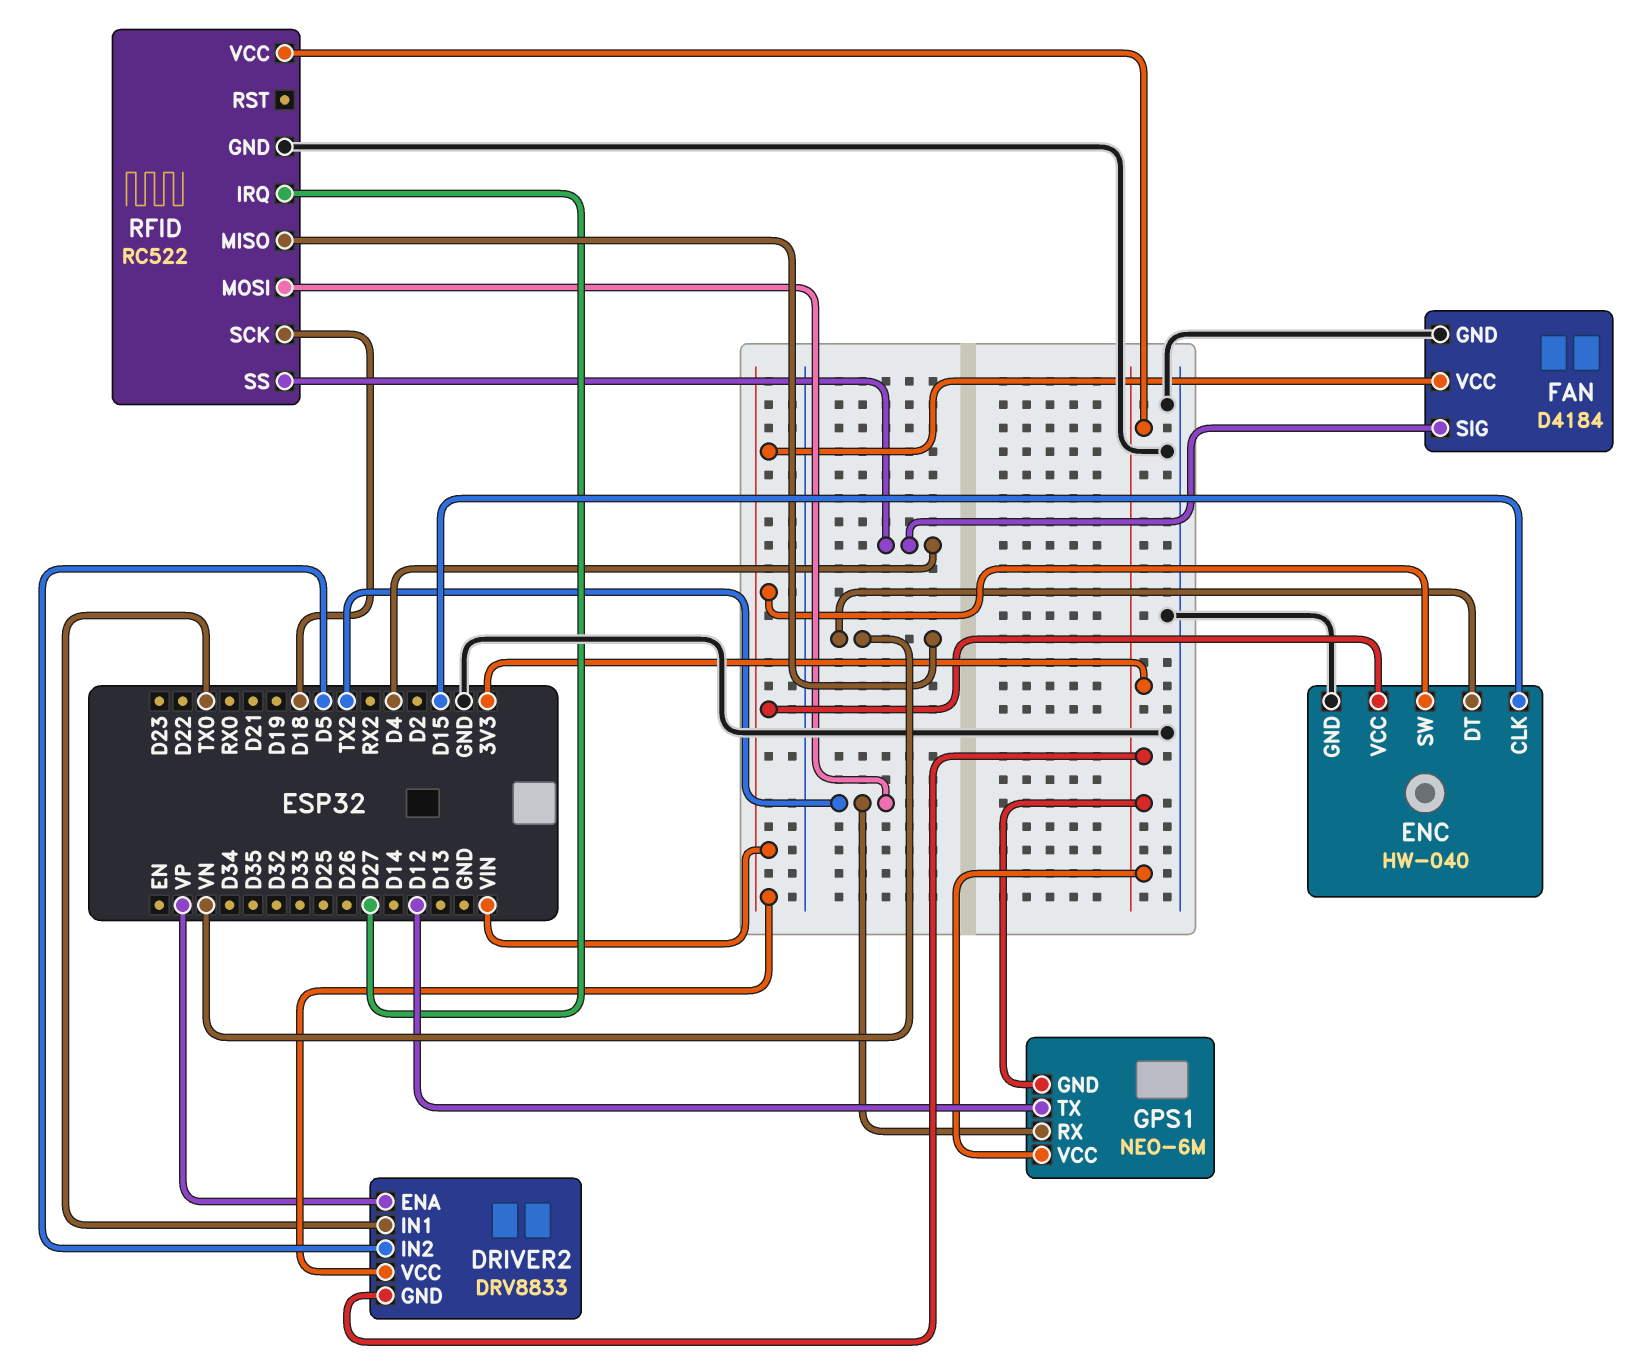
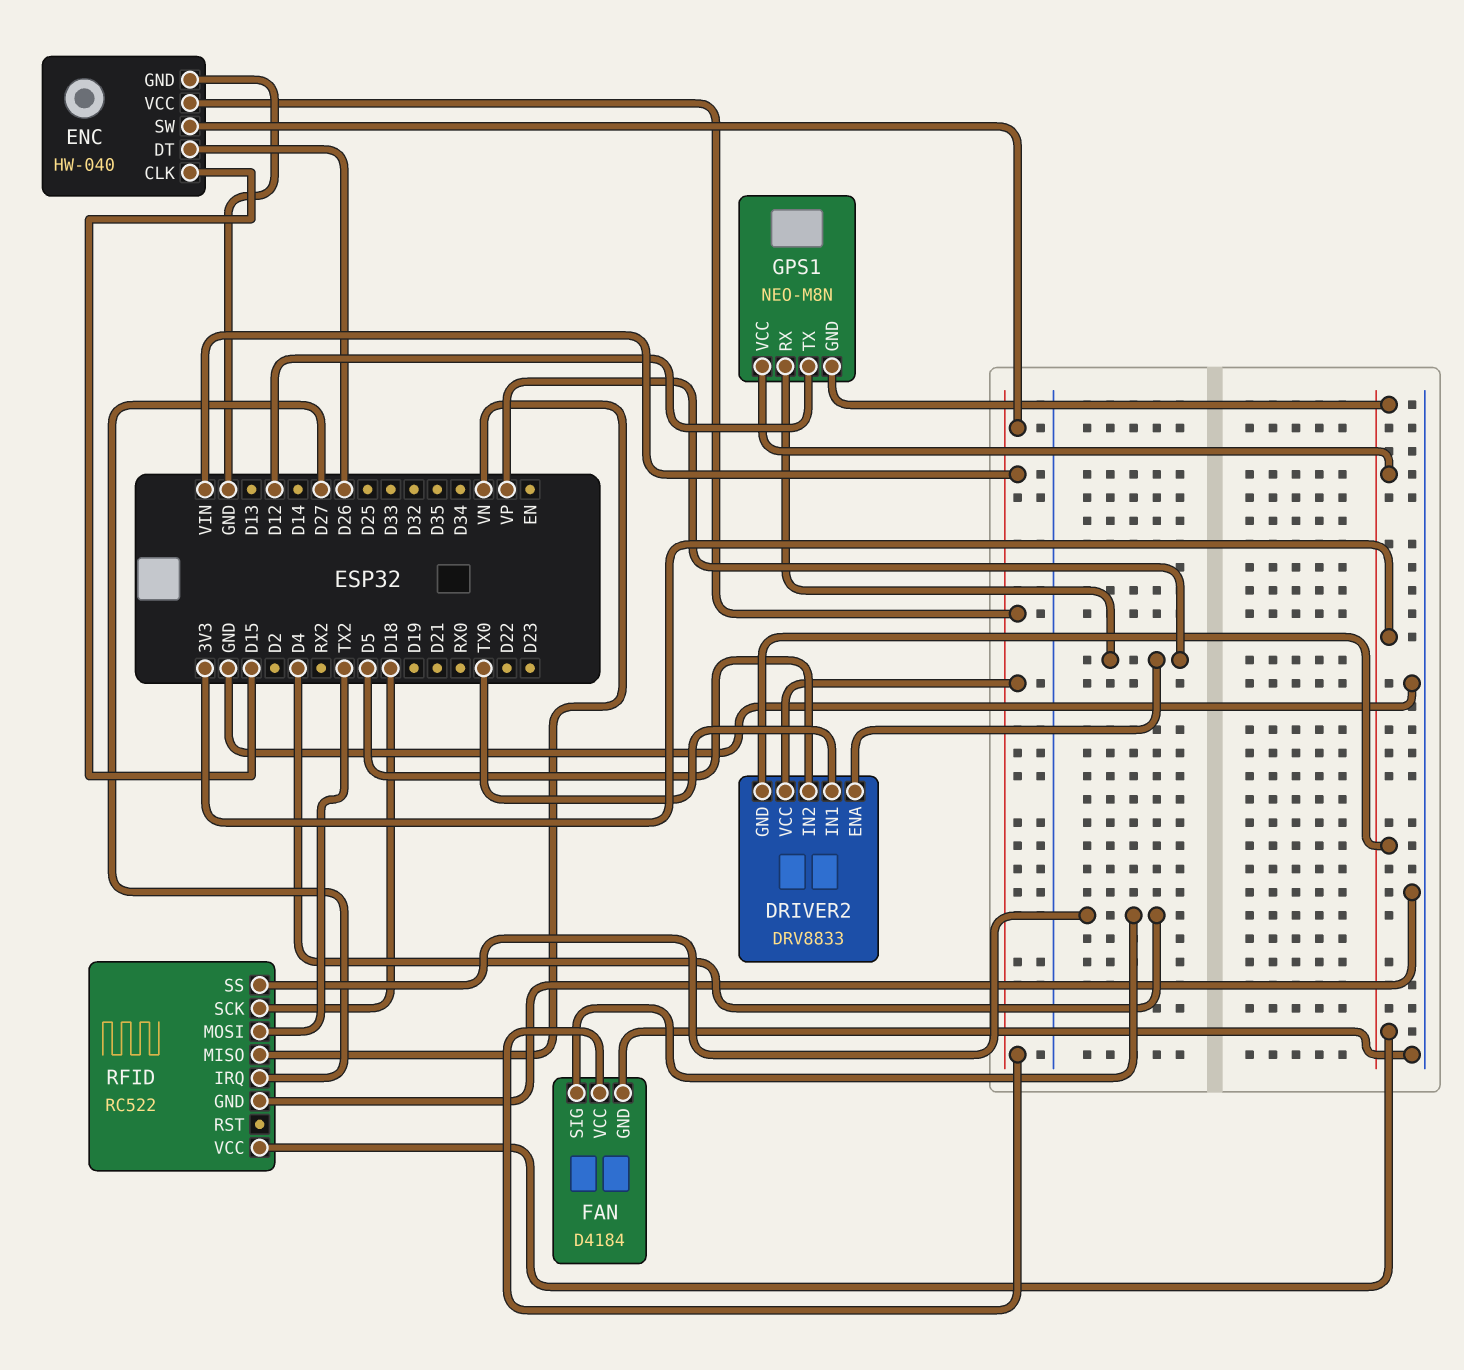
ENC pin DT: VN -> D26
GPS1: NEO-6M -> NEO-M8N
GPS1 pin RX: TX2 -> VP

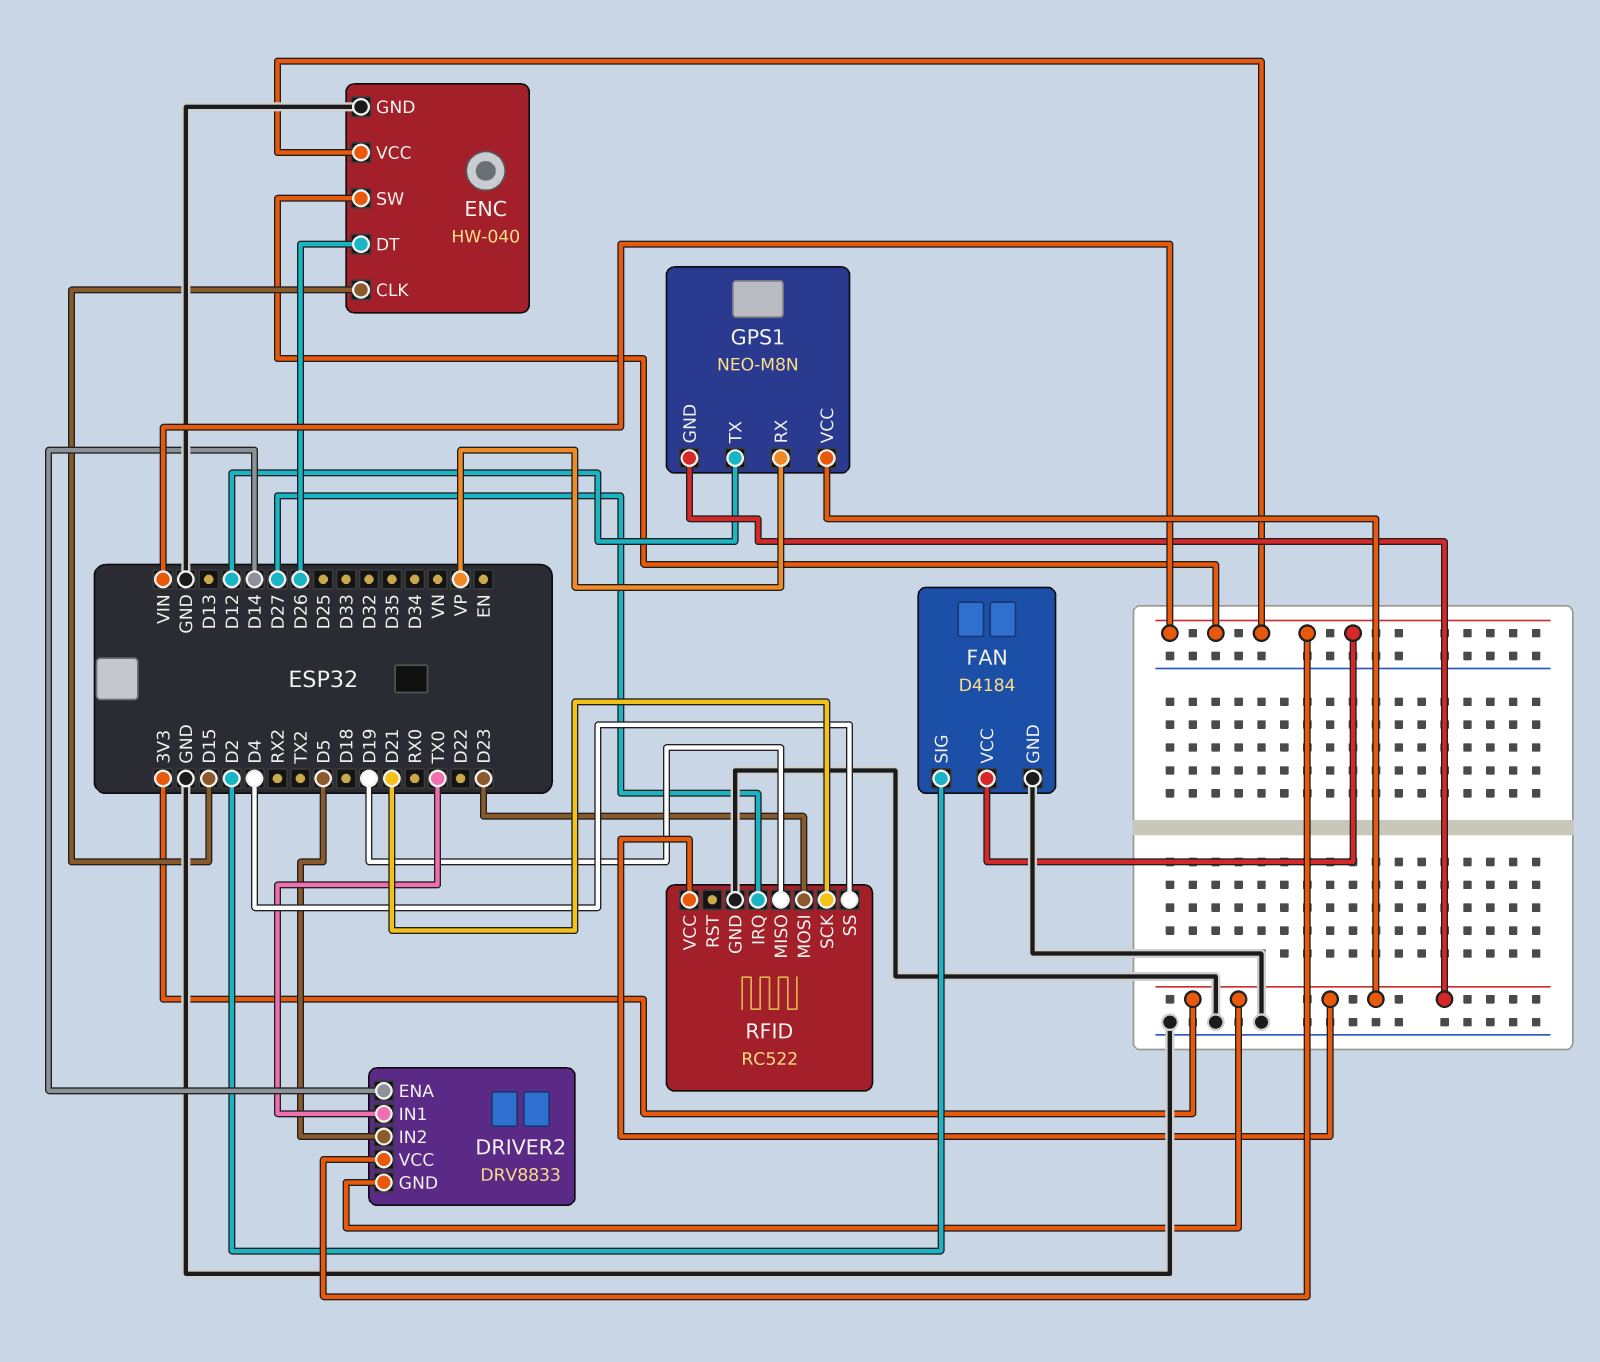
DRIVER2 pin ENA: VP -> D14
FAN pin SIG: D4 -> D2
RFID pin MISO: VN -> D19
RFID pin MOSI: TX2 -> D23
RFID pin SCK: D18 -> D21

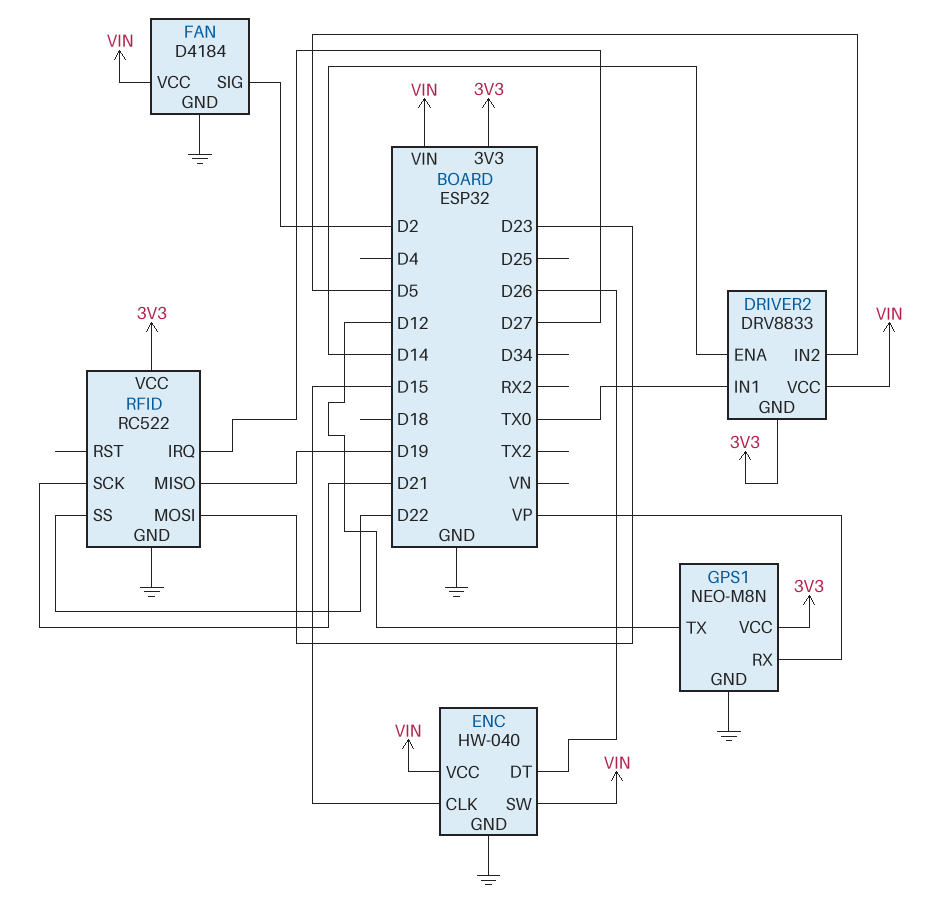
GPS1 pin GND: 3V3 -> GND
RFID pin SS: D4 -> D22

